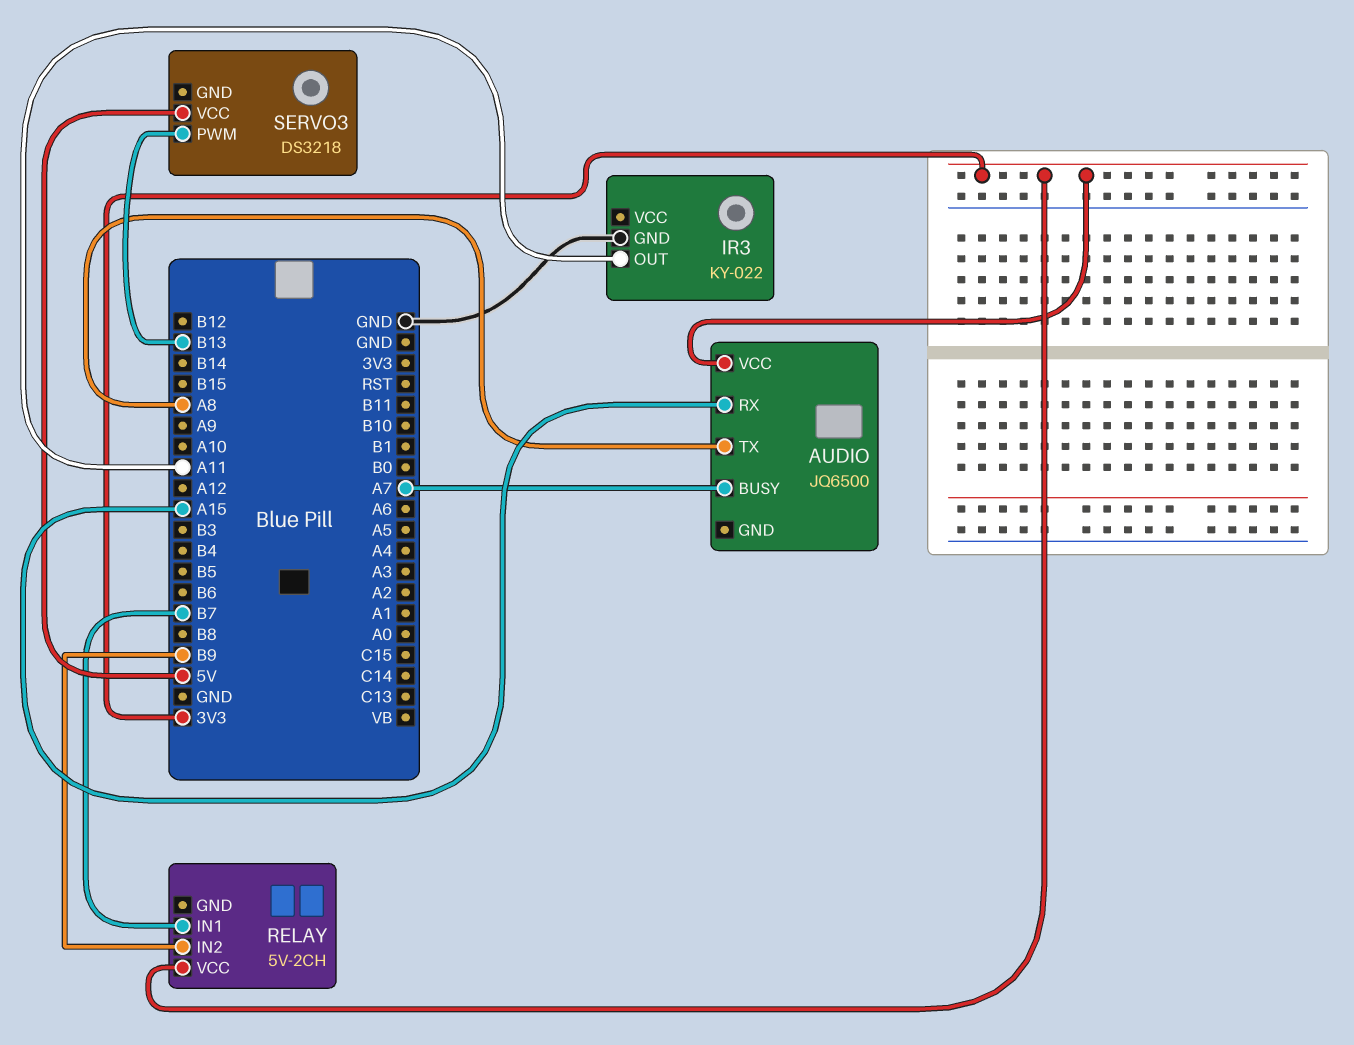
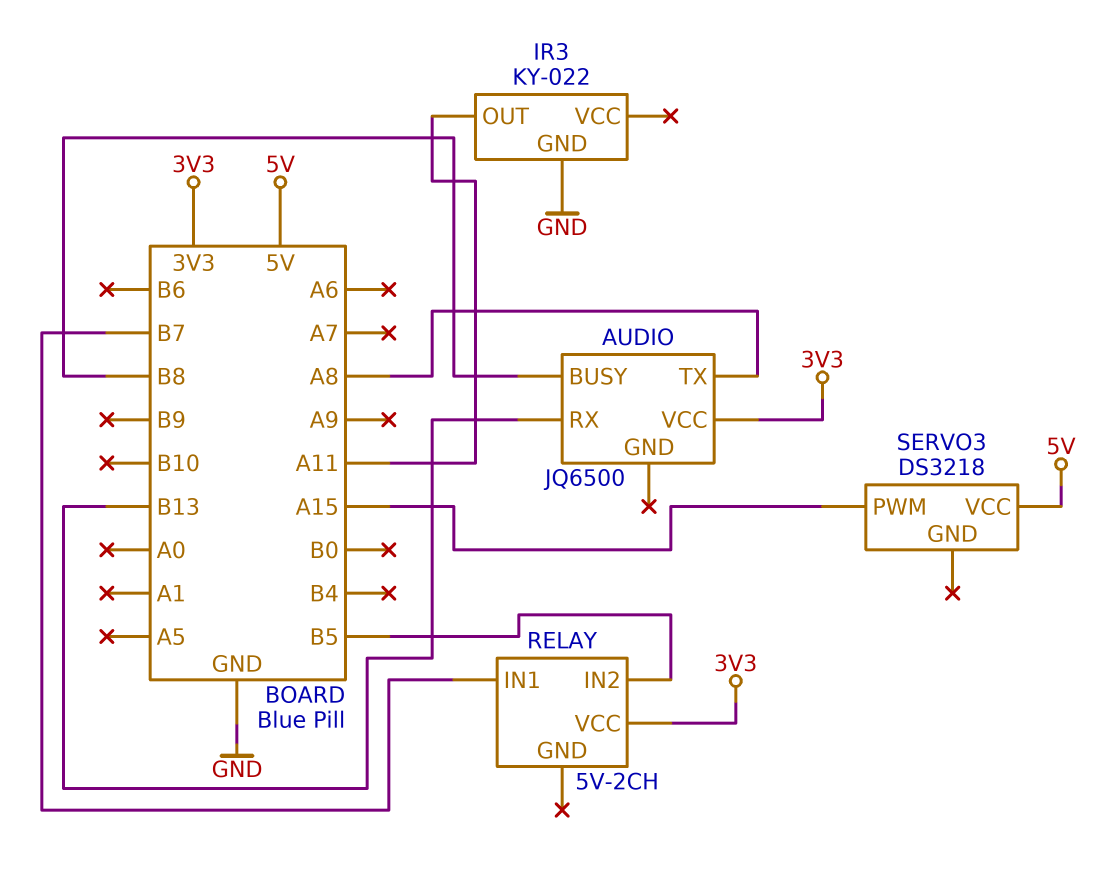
AUDIO pin BUSY: A7 -> B8
AUDIO pin RX: A15 -> B13
RELAY pin IN2: B9 -> B5
SERVO3 pin PWM: B13 -> A15

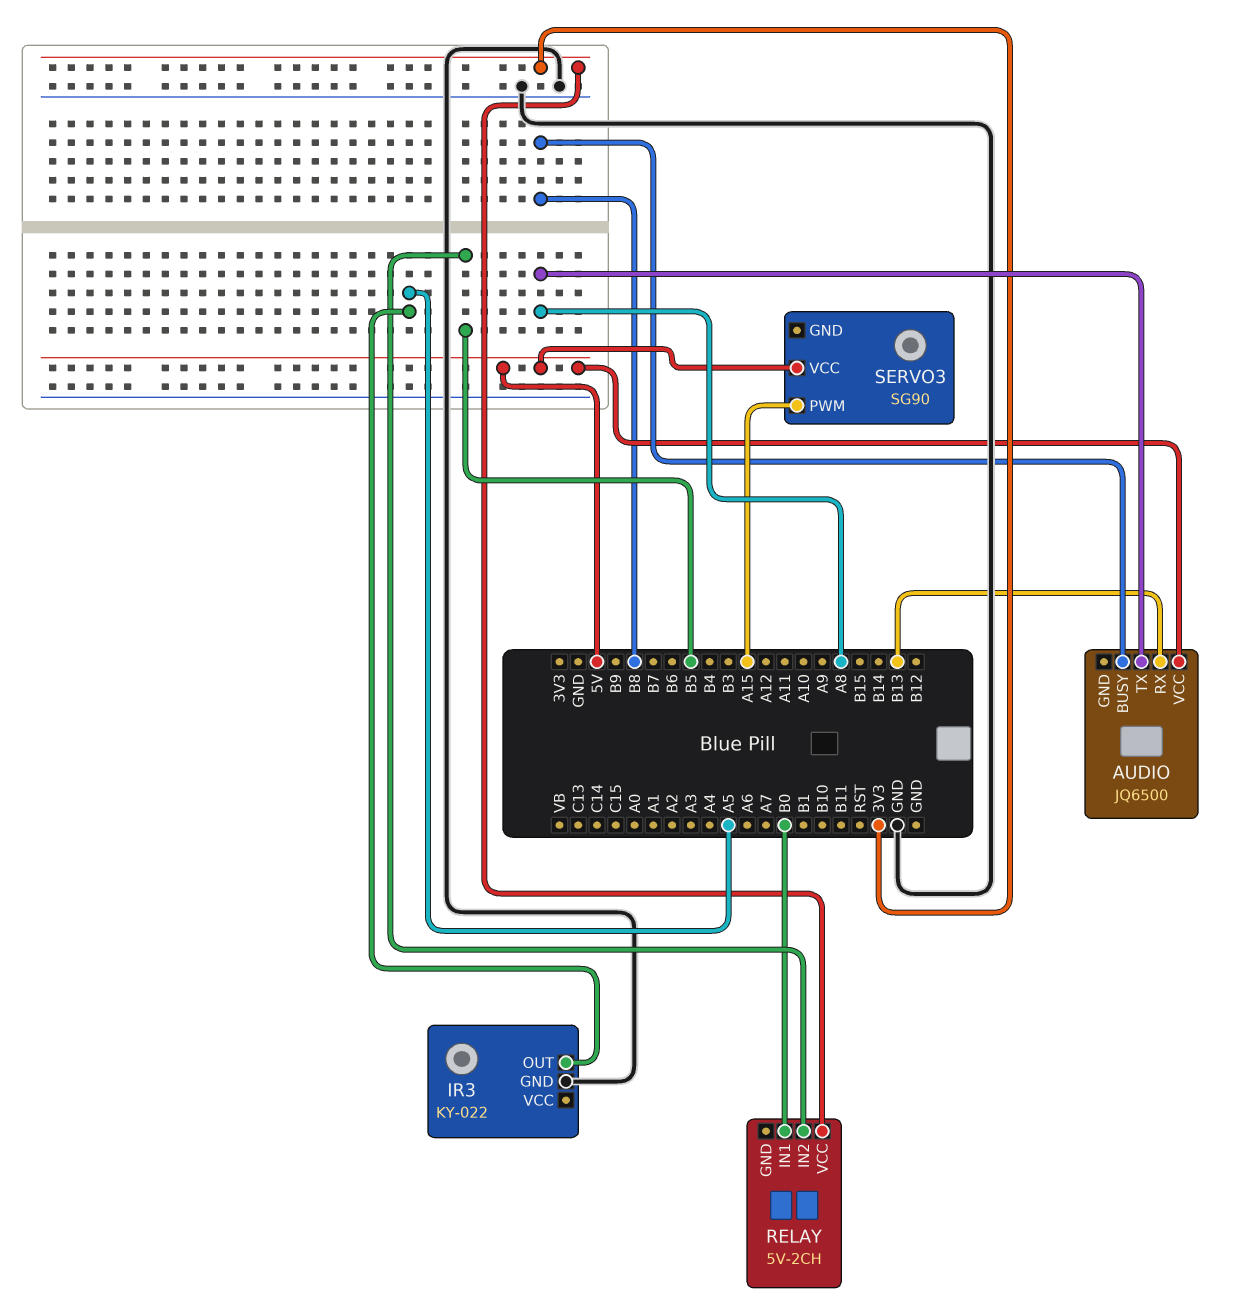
AUDIO pin VCC: 3V3 -> 5V
IR3 pin OUT: A11 -> A5
RELAY pin IN1: B7 -> B0
SERVO3: DS3218 -> SG90

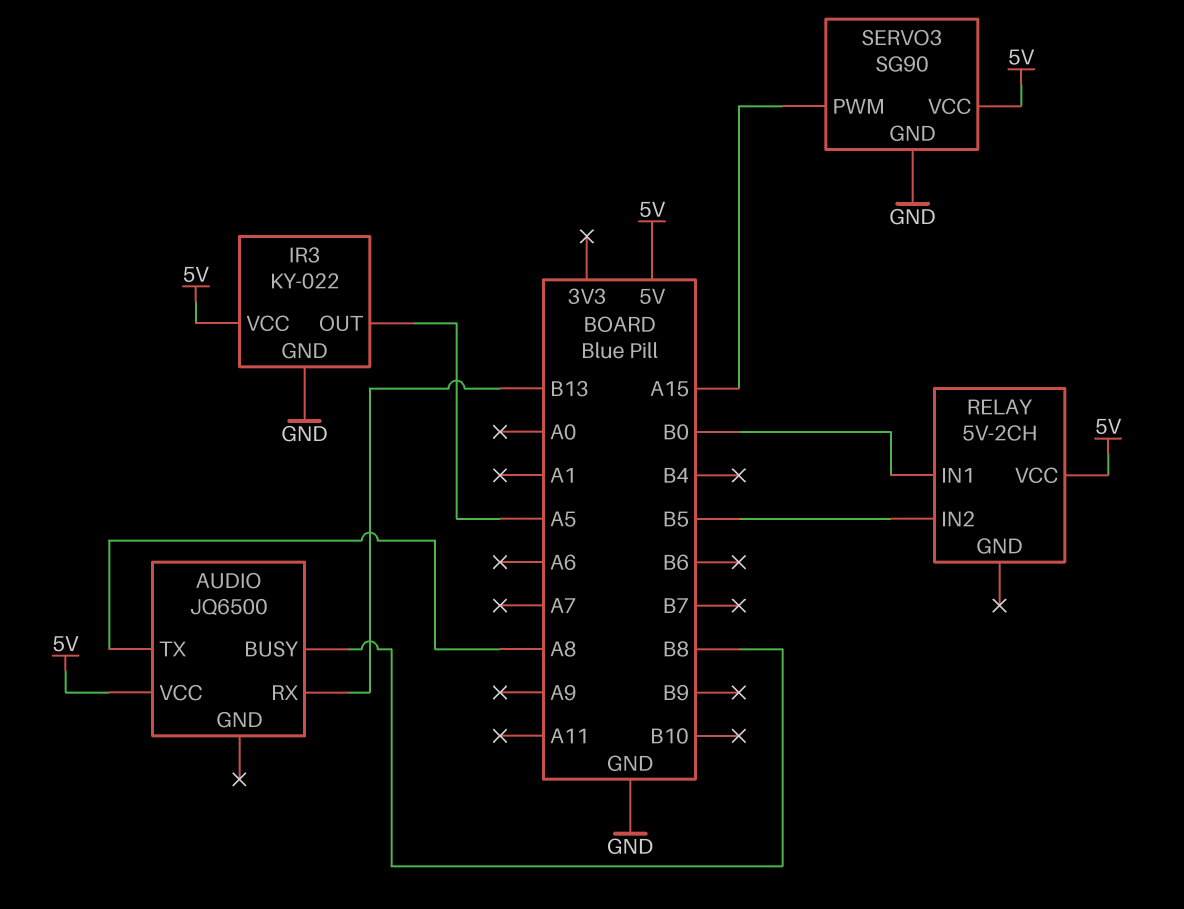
IR3 pin VCC: none -> 5V
RELAY pin VCC: 3V3 -> 5V
SERVO3 pin GND: none -> GND

